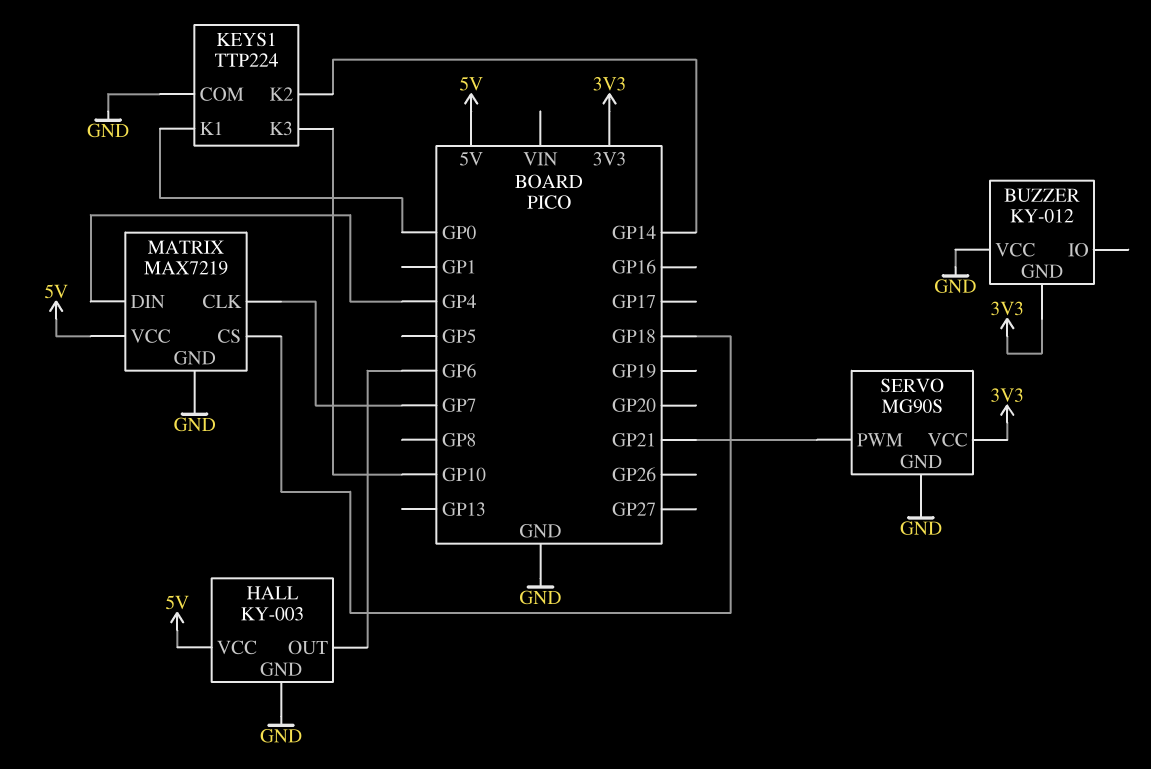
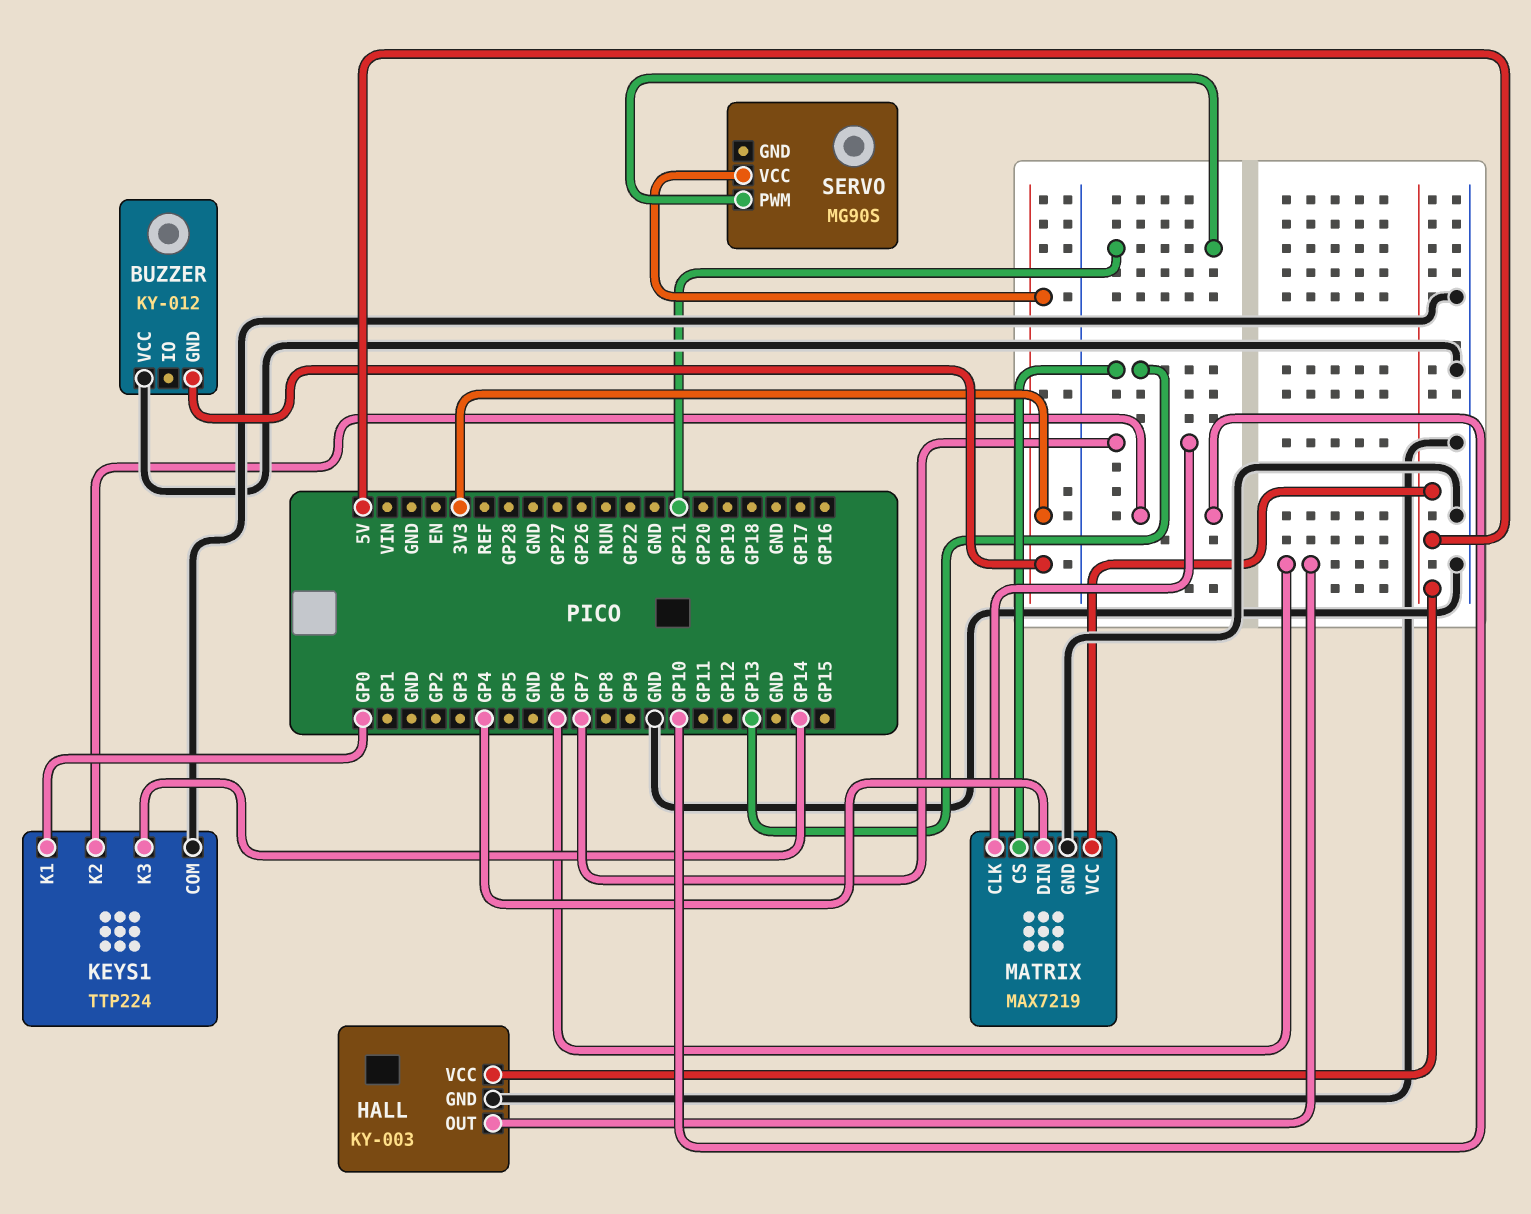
KEYS1 pin K2: GP14 -> GP10
KEYS1 pin K3: GP10 -> GP14
MATRIX pin CS: GP18 -> GP13
SERVO pin GND: GND -> none

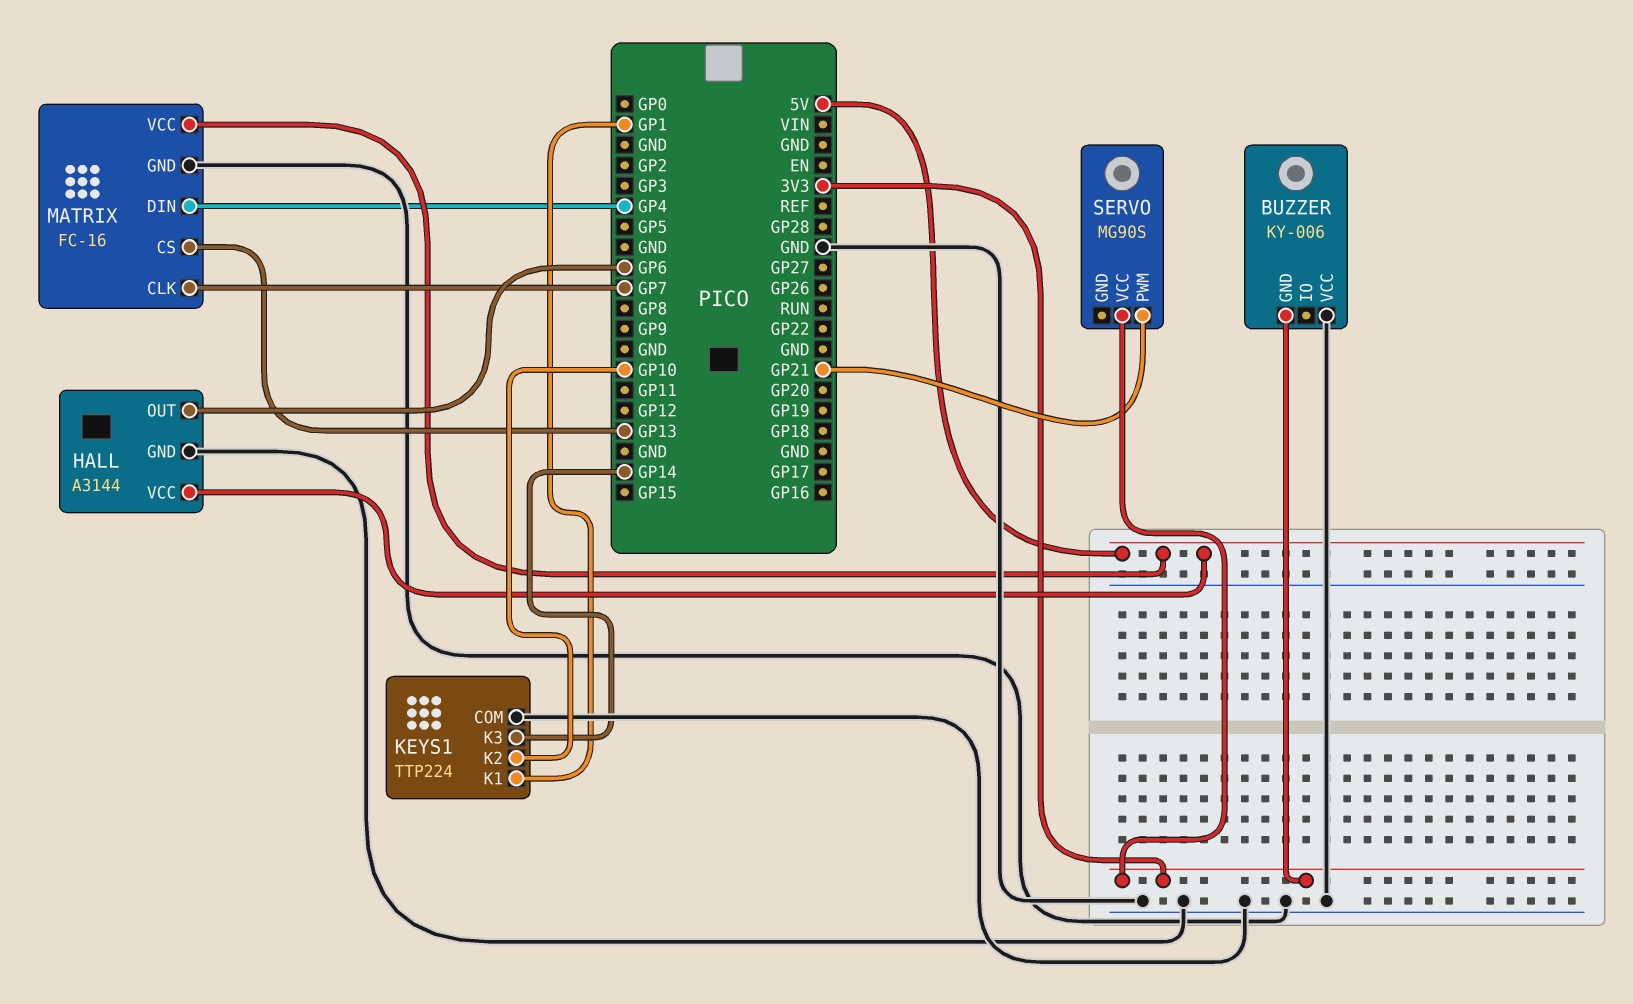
BUZZER: KY-012 -> KY-006
HALL: KY-003 -> A3144
KEYS1 pin K1: GP0 -> GP1
MATRIX: MAX7219 -> FC-16

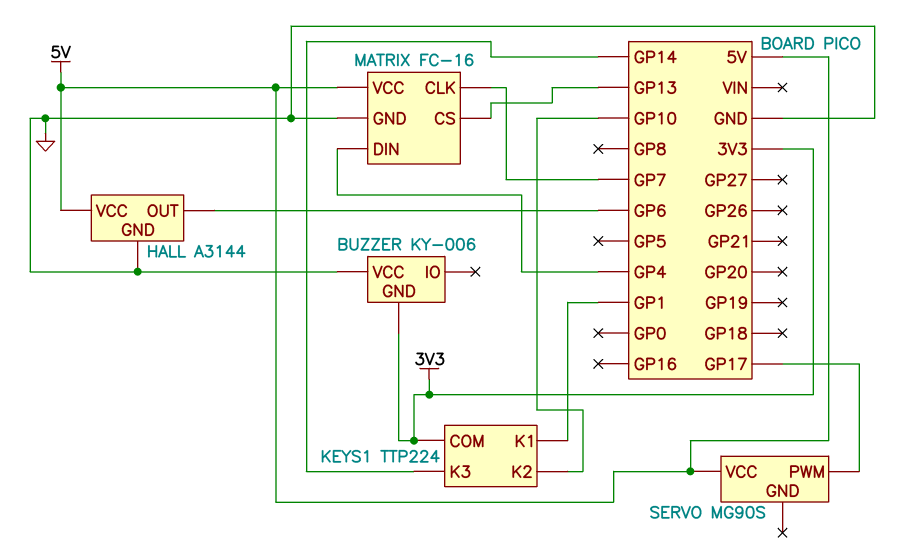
KEYS1 pin COM: GND -> 3V3
SERVO pin PWM: GP21 -> GP17
SERVO pin VCC: 3V3 -> 5V

